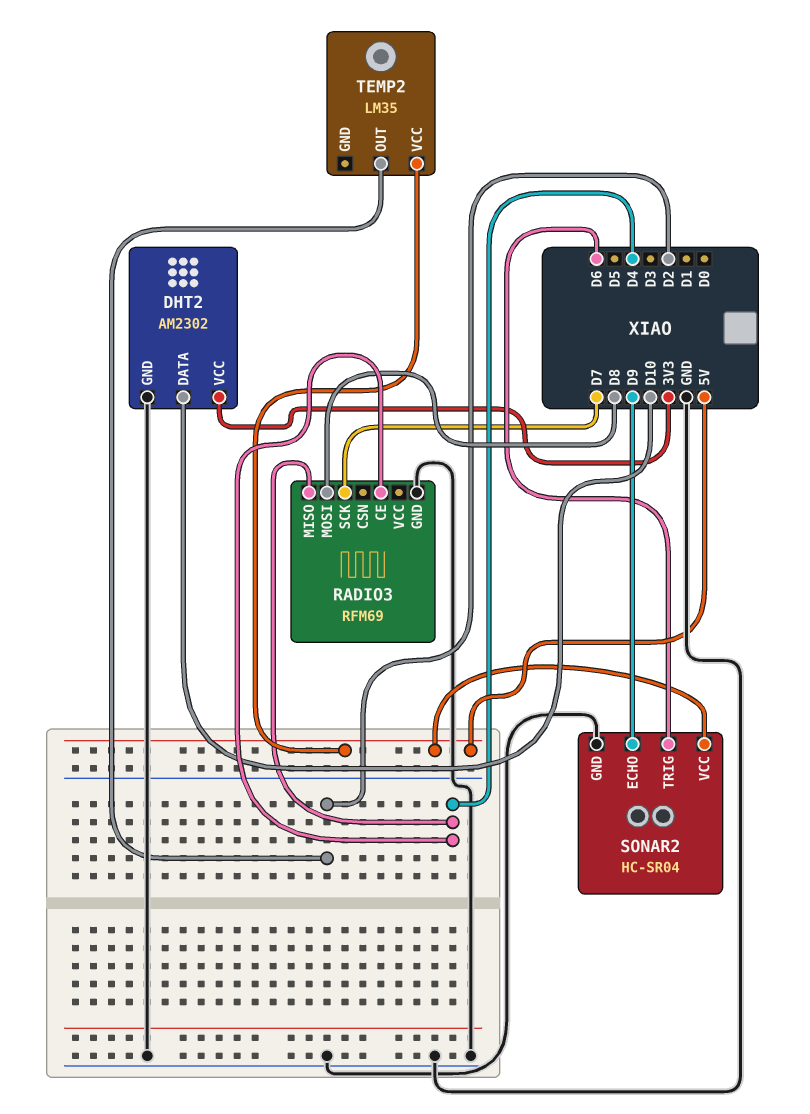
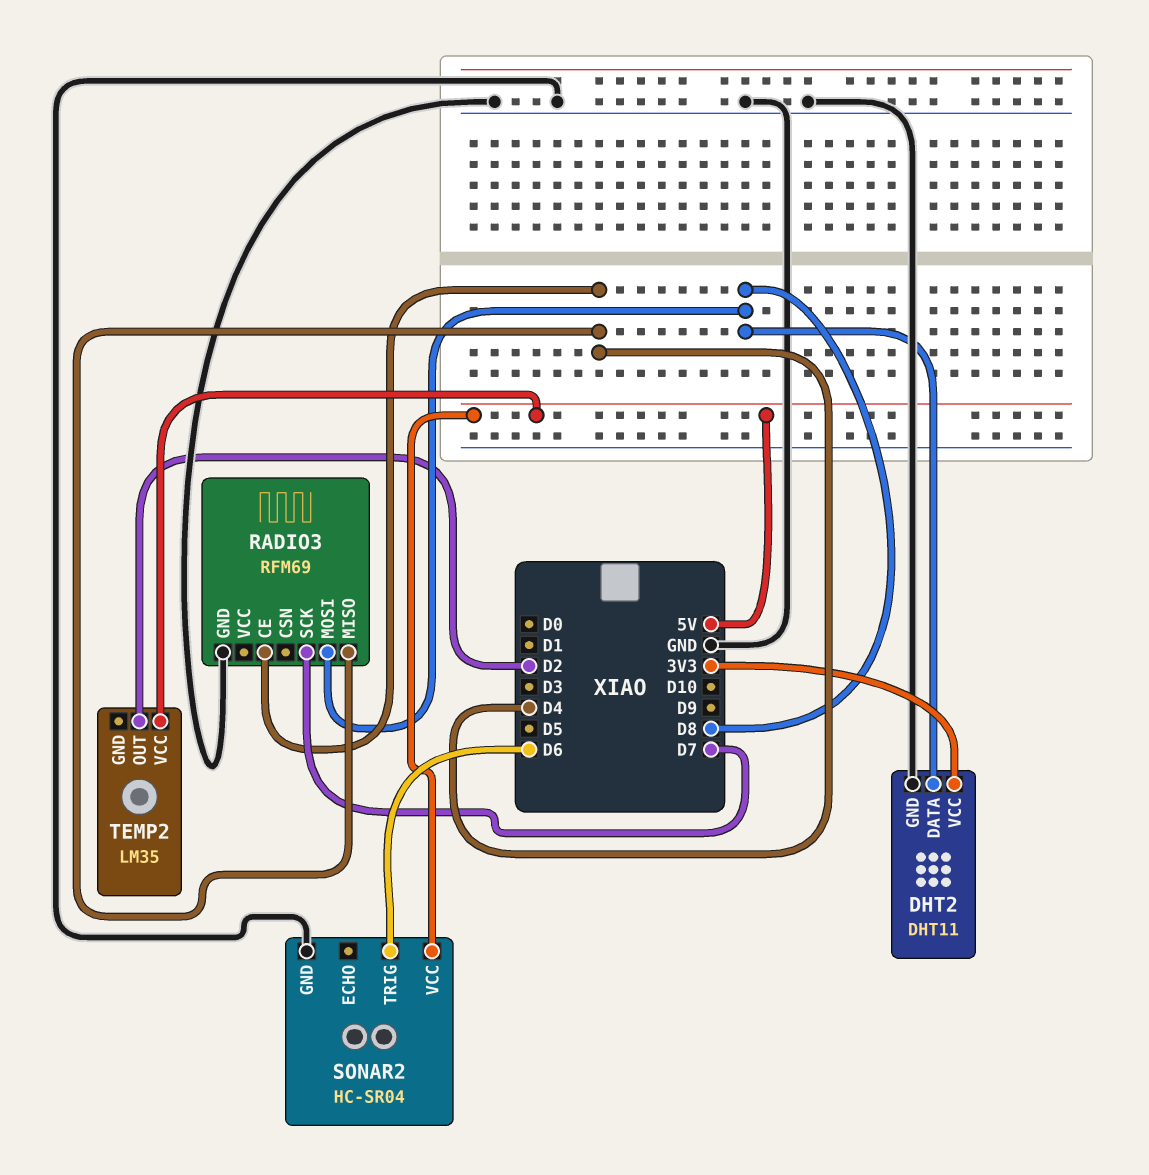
DHT2: AM2302 -> DHT11
DHT2 pin DATA: D10 -> D8
SONAR2 pin ECHO: D9 -> none

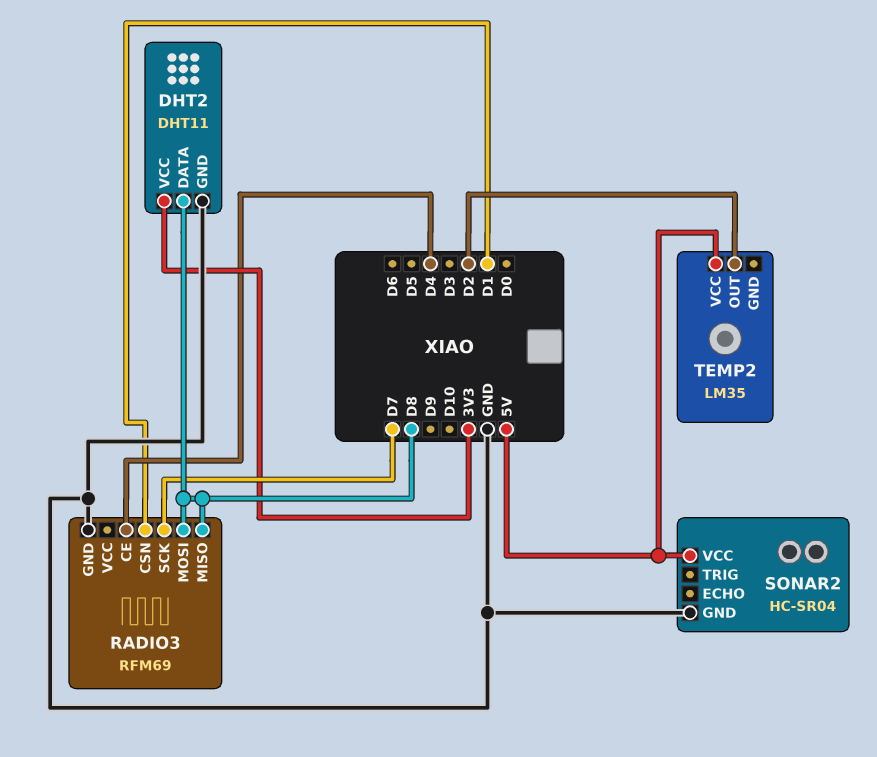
RADIO3 pin CSN: none -> D1
RADIO3 pin MISO: D4 -> D8
SONAR2 pin TRIG: D6 -> none

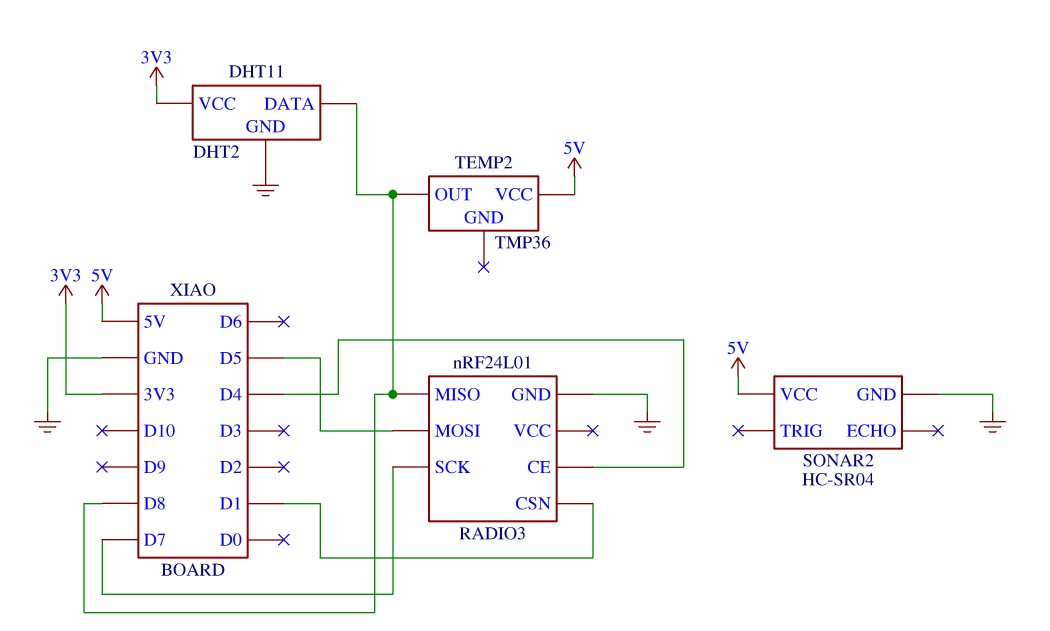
RADIO3: RFM69 -> nRF24L01
RADIO3 pin MOSI: D8 -> D5
TEMP2: LM35 -> TMP36
TEMP2 pin OUT: D2 -> D8

